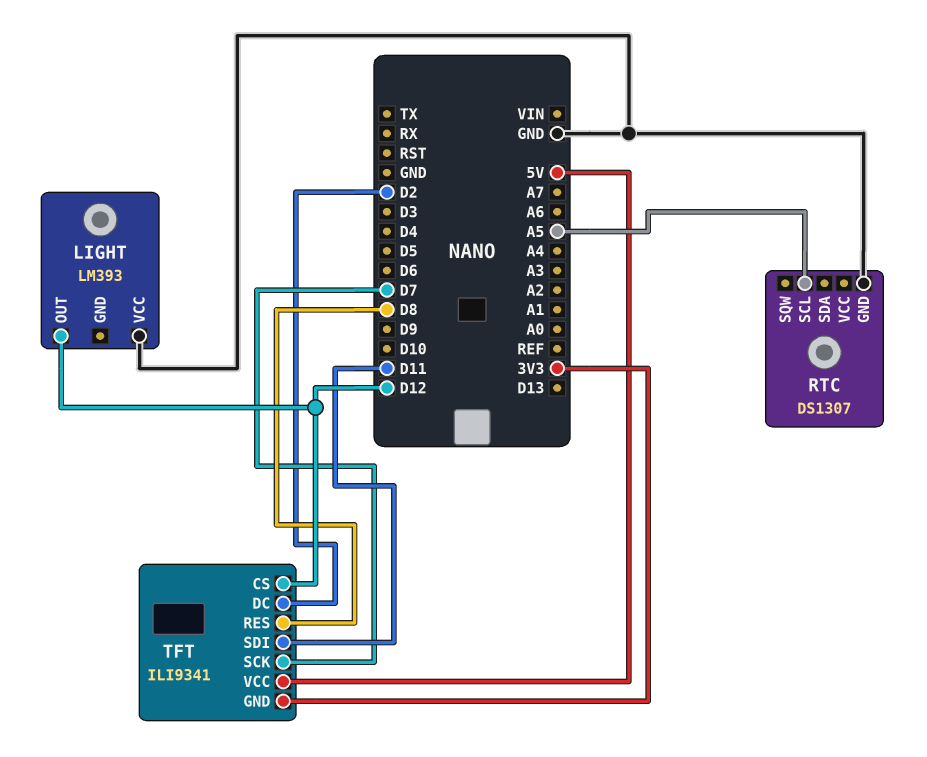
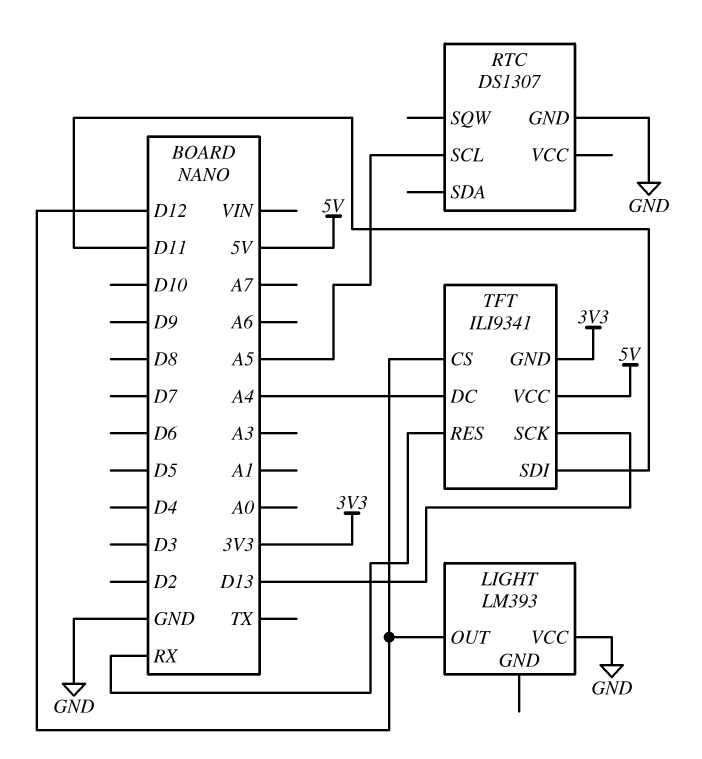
TFT pin DC: D2 -> A4
TFT pin RES: D8 -> RX
TFT pin SCK: D7 -> D13

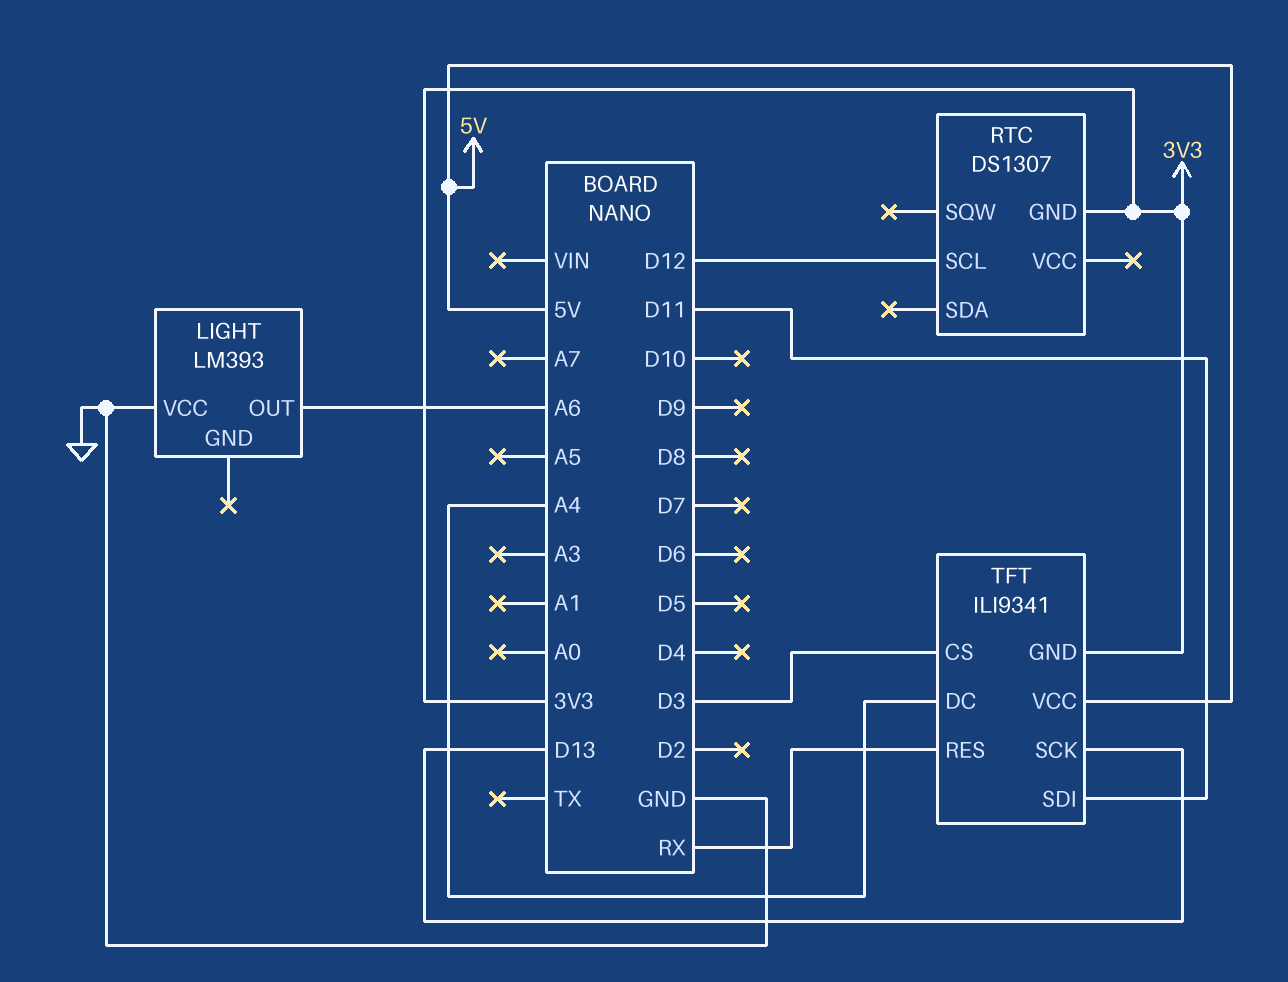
LIGHT pin OUT: D12 -> A6
RTC pin GND: GND -> 3V3
RTC pin SCL: A5 -> D12
TFT pin CS: D12 -> D3

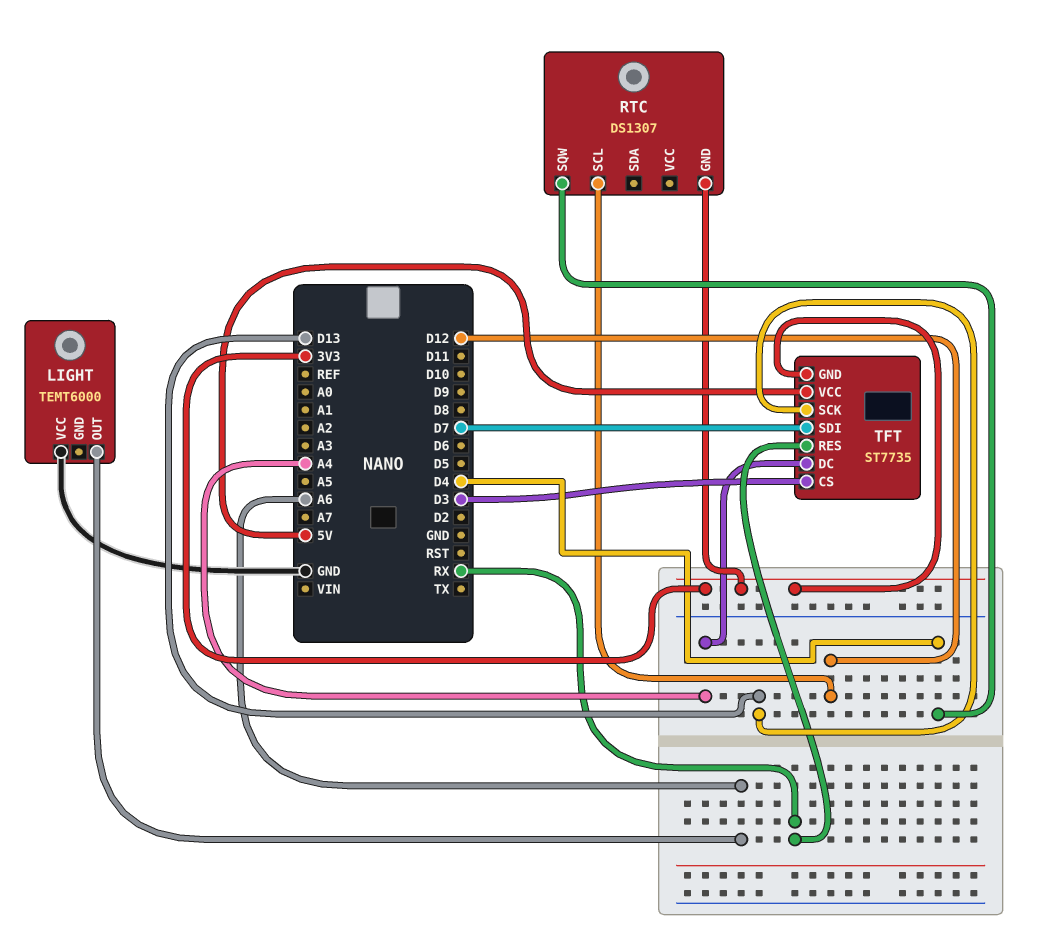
LIGHT: LM393 -> TEMT6000
RTC pin SQW: none -> D4
TFT: ILI9341 -> ST7735
TFT pin SDI: D11 -> D7

